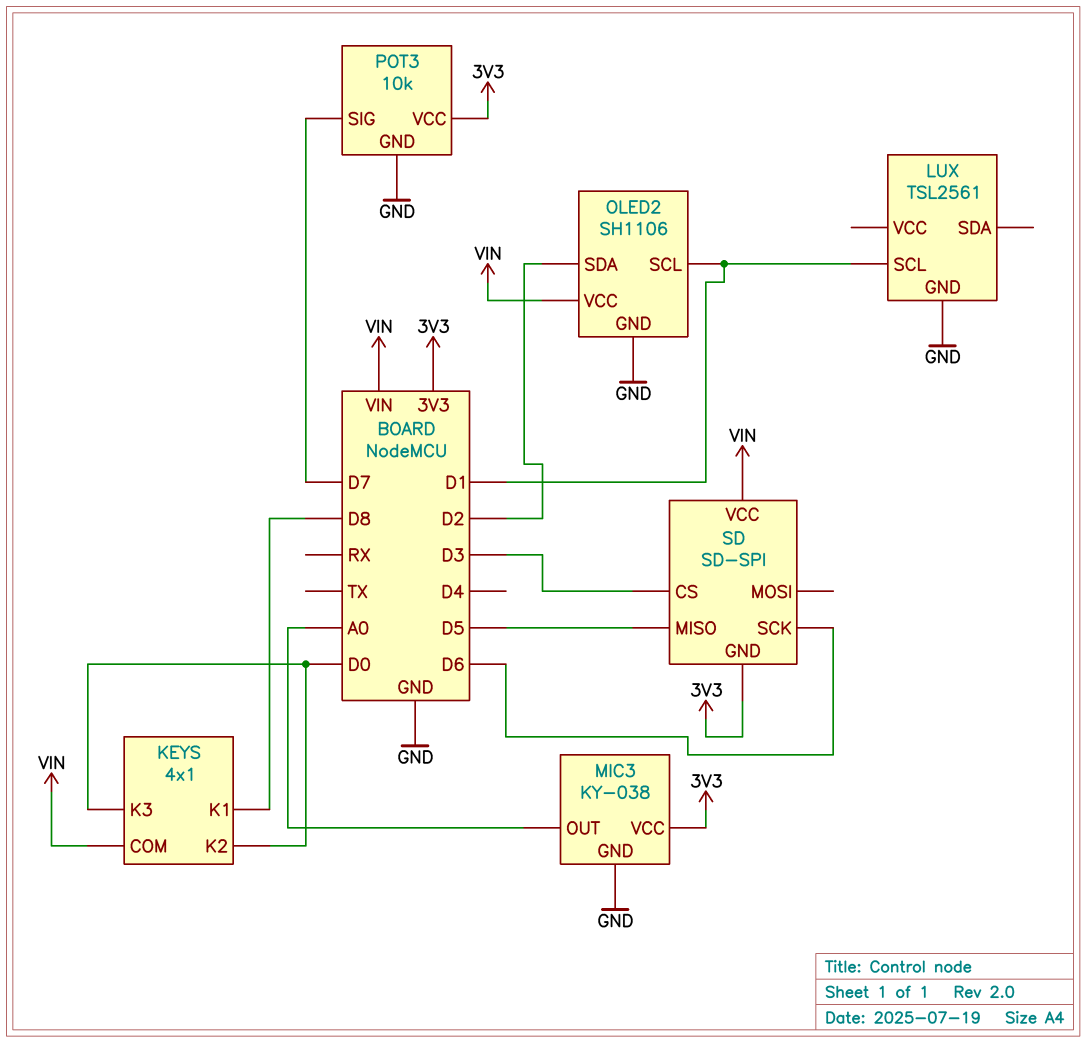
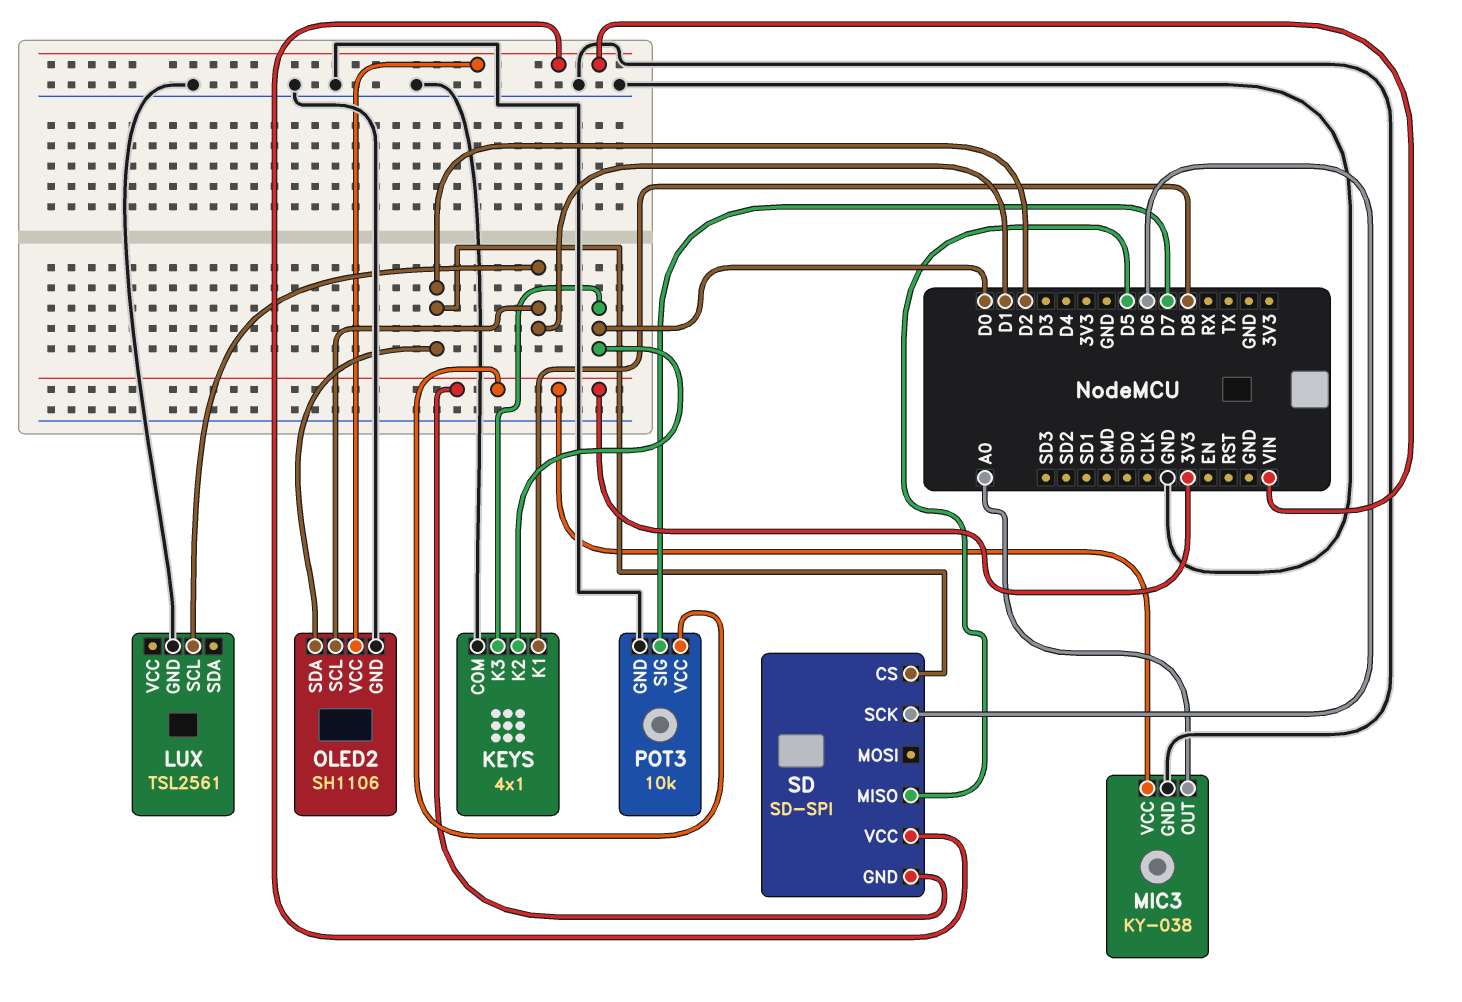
KEYS pin COM: VIN -> GND
SD pin CS: D3 -> D2

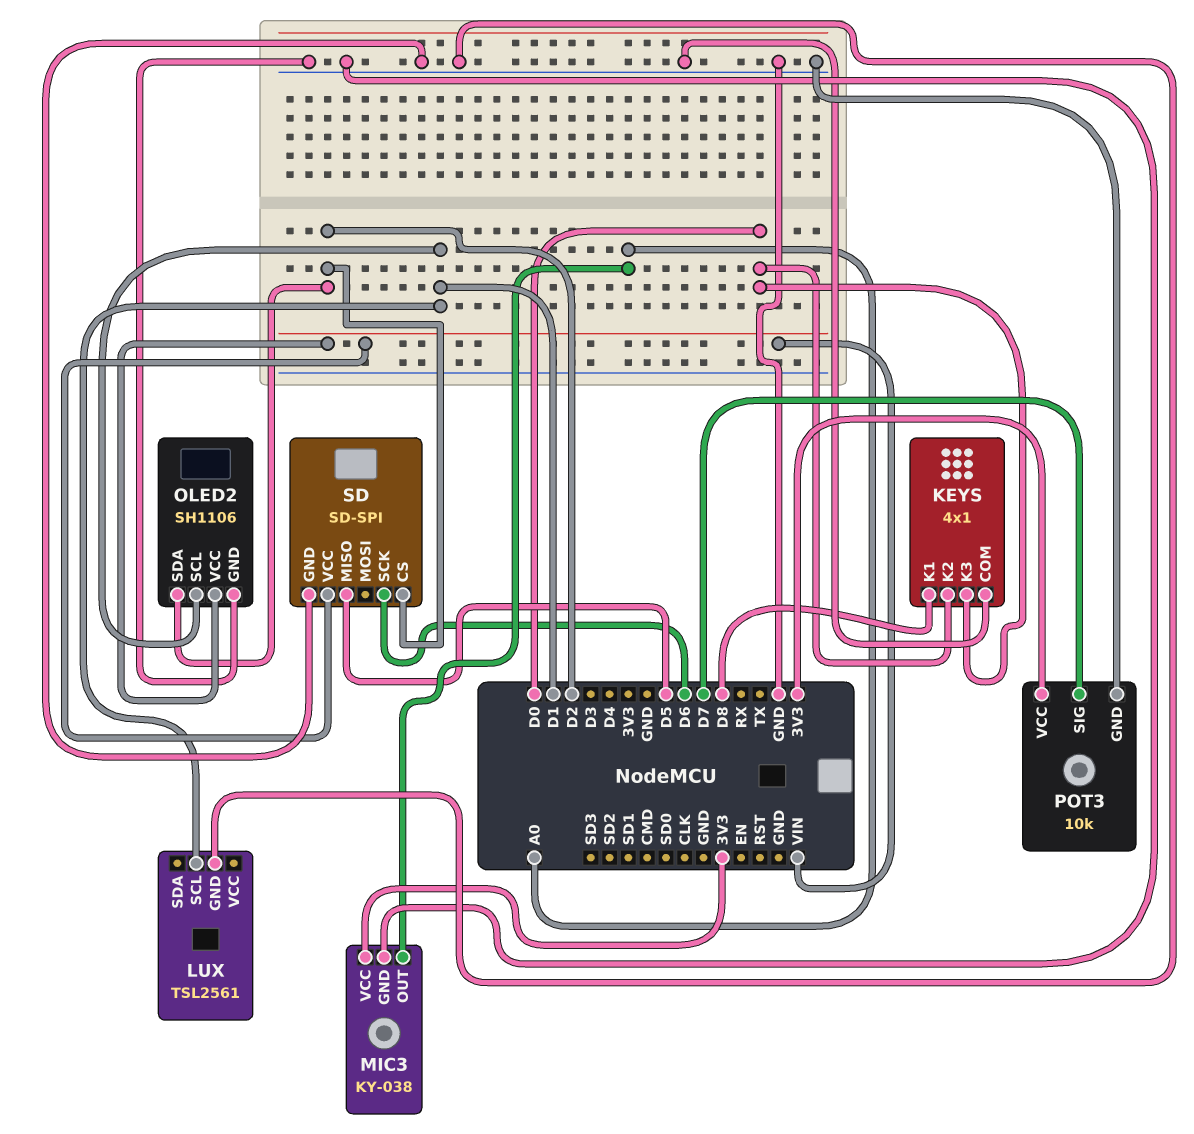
SD pin GND: 3V3 -> GND

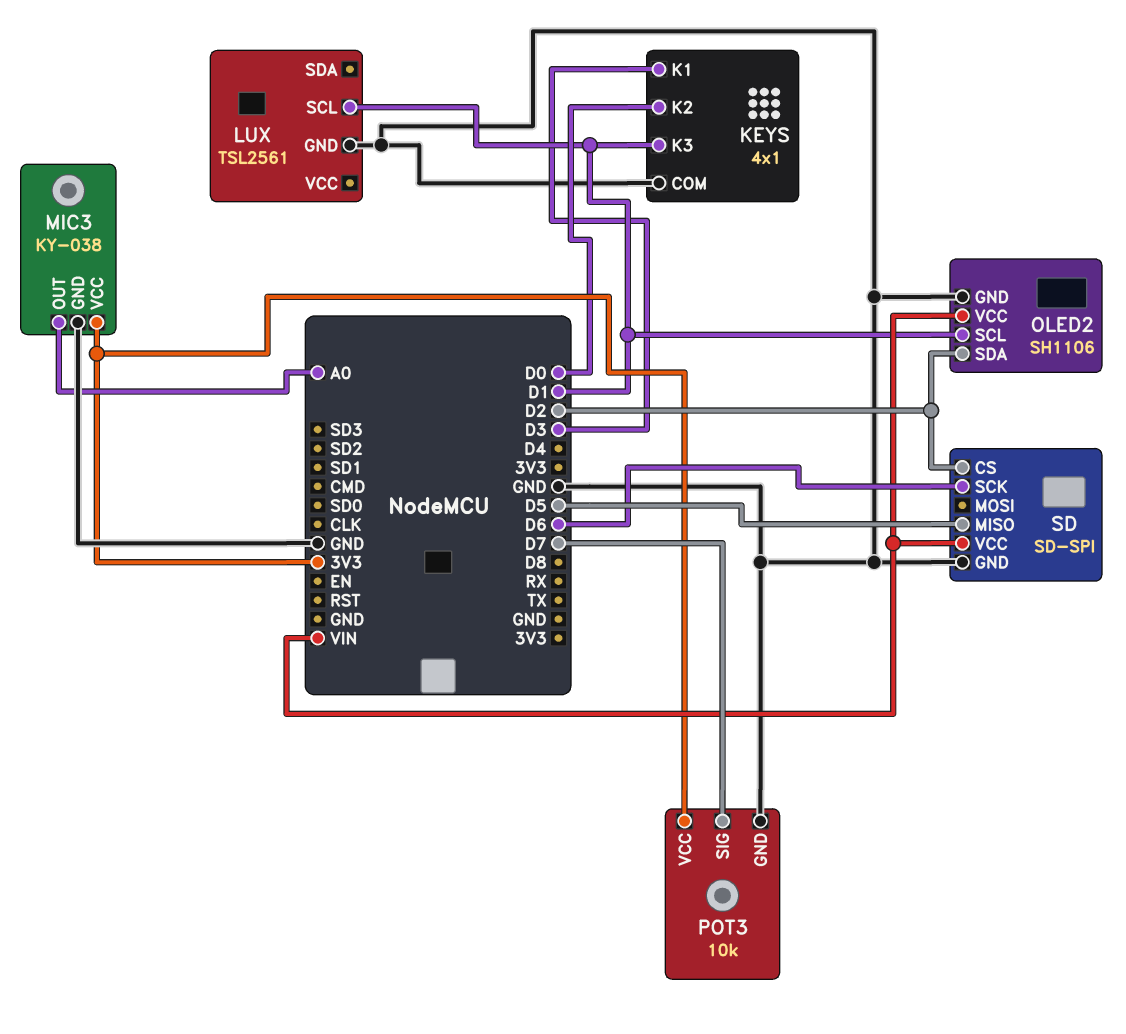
KEYS pin K1: D8 -> D3
KEYS pin K3: D0 -> D1

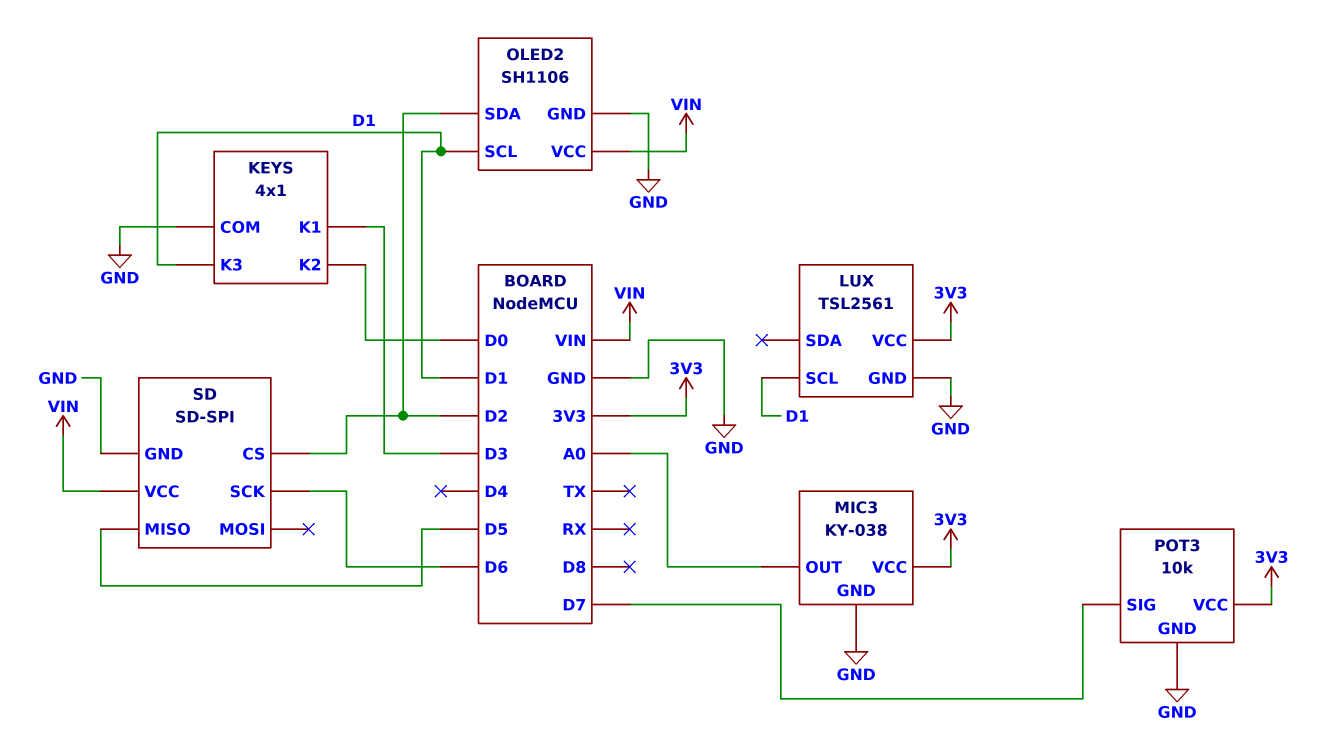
LUX pin VCC: none -> 3V3

